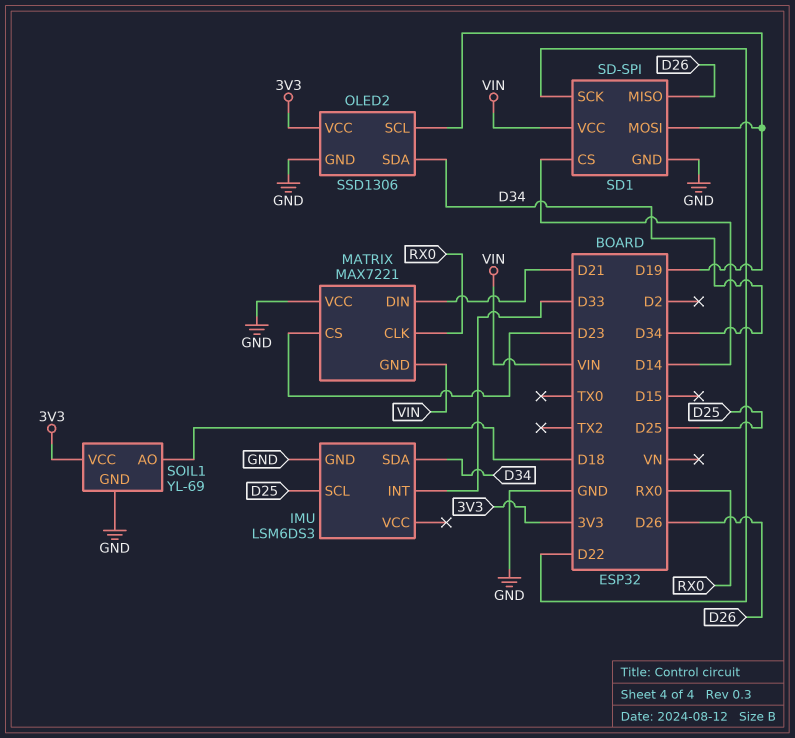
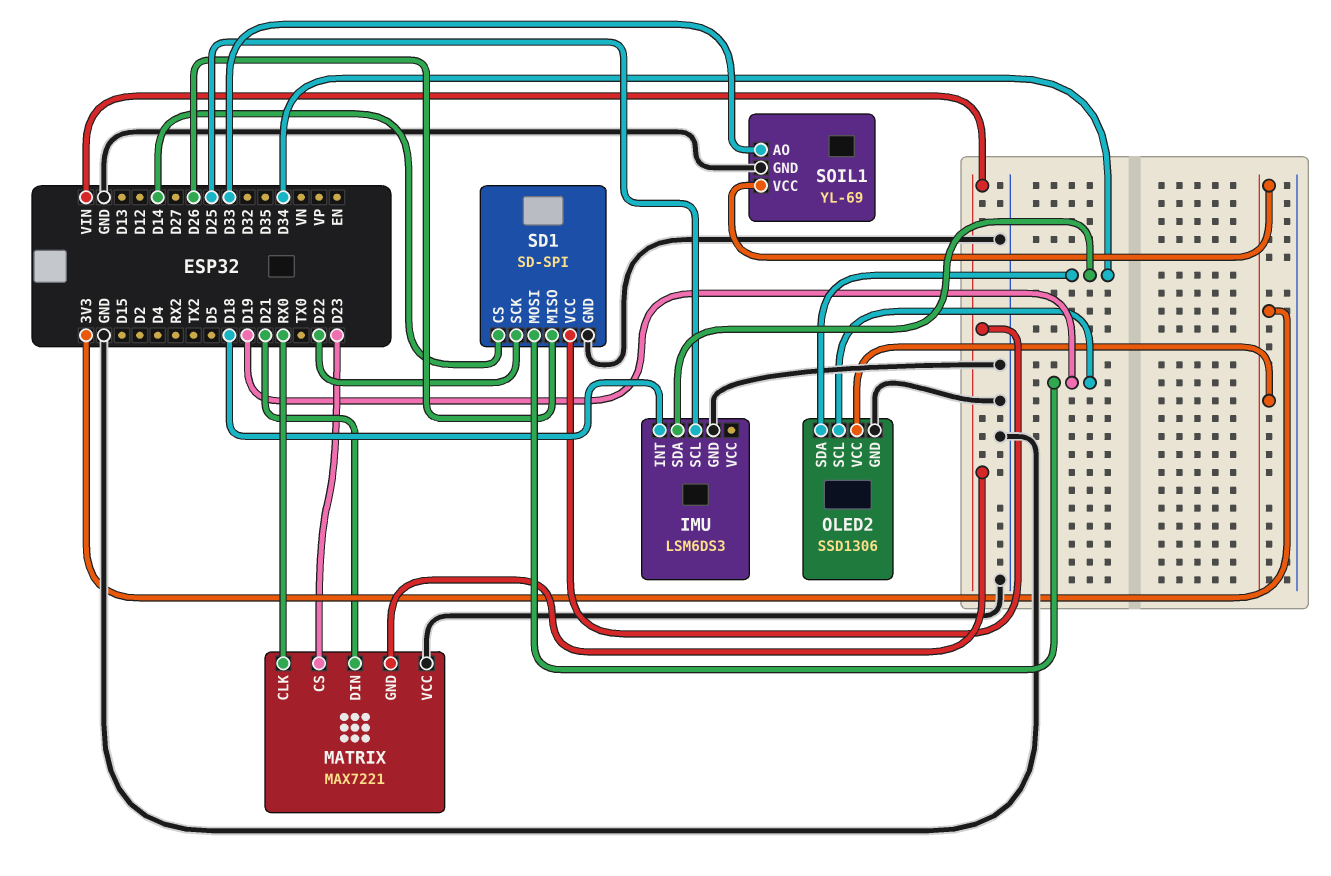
IMU pin INT: D33 -> D18
SOIL1 pin AO: D18 -> D33

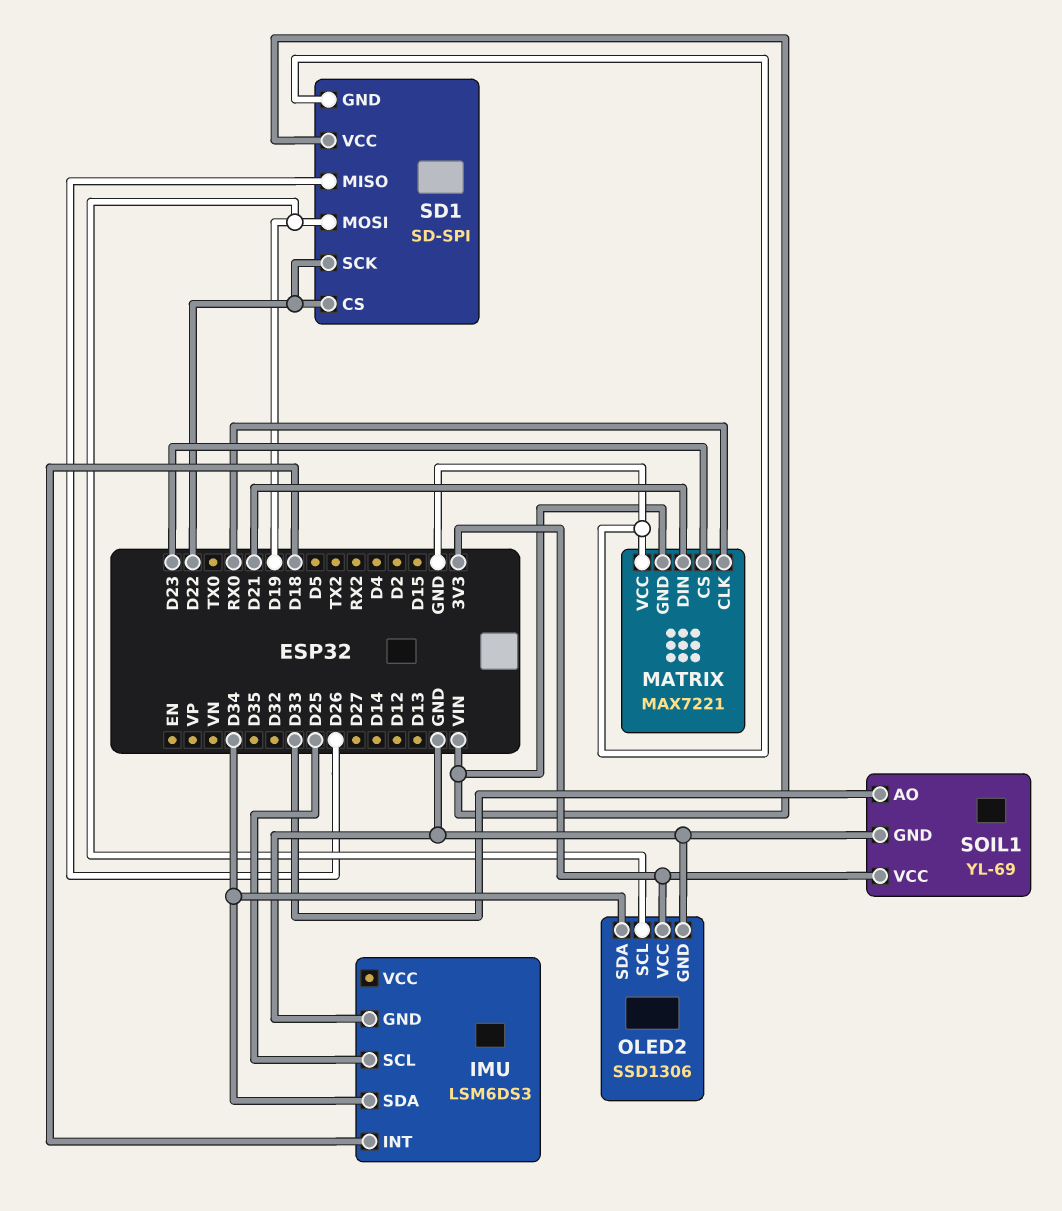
SD1 pin CS: D14 -> D22

